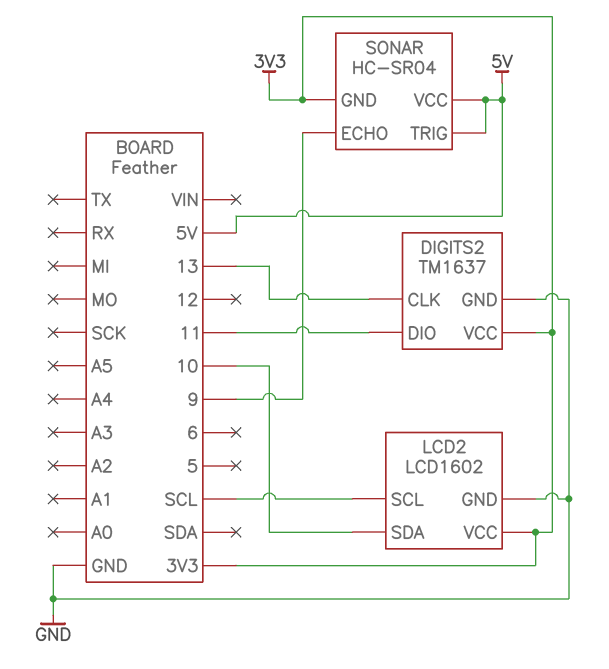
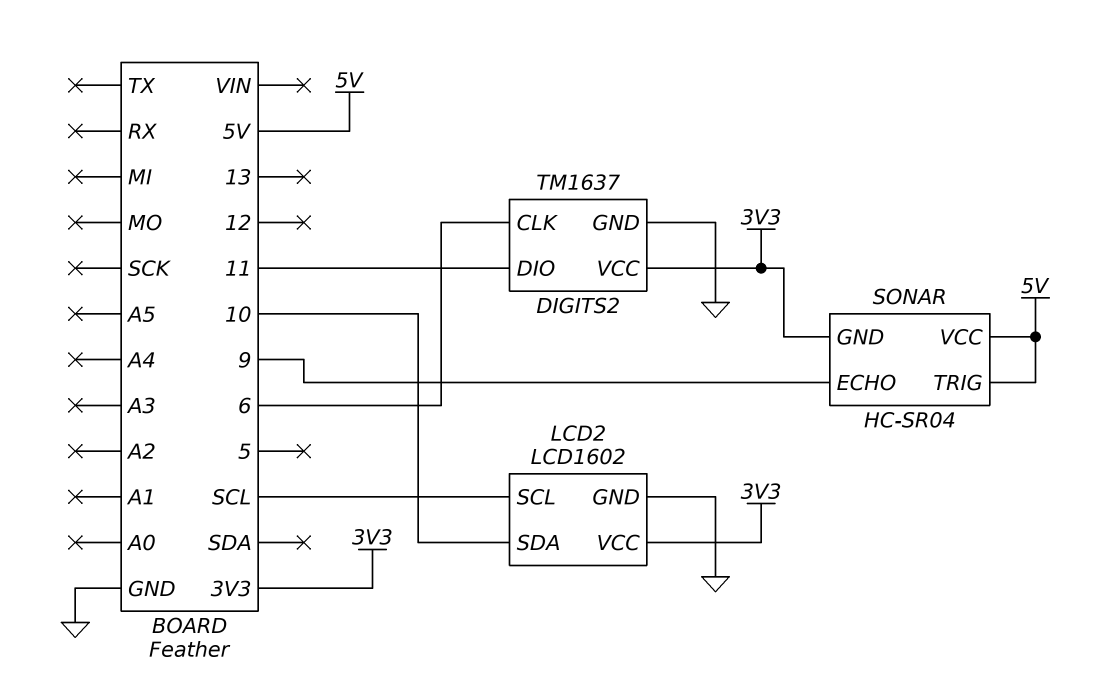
DIGITS2 pin CLK: 13 -> 6

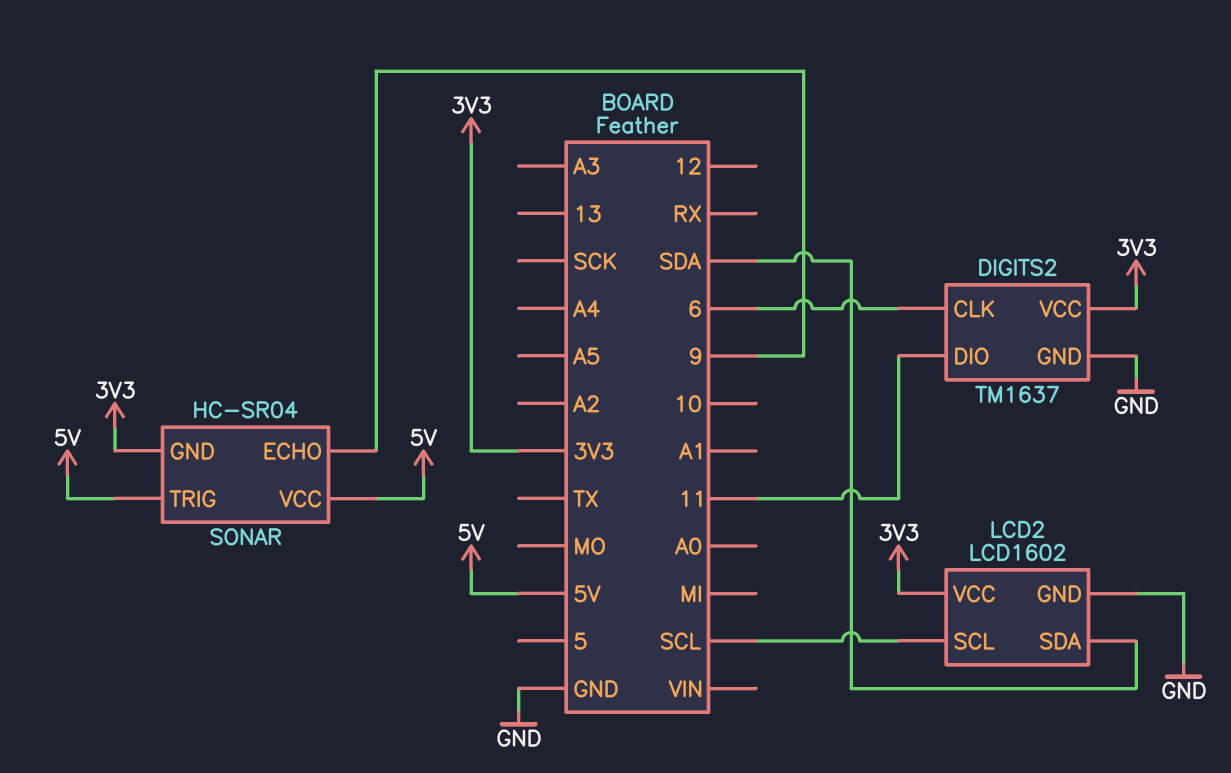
LCD2 pin SDA: 10 -> SDA

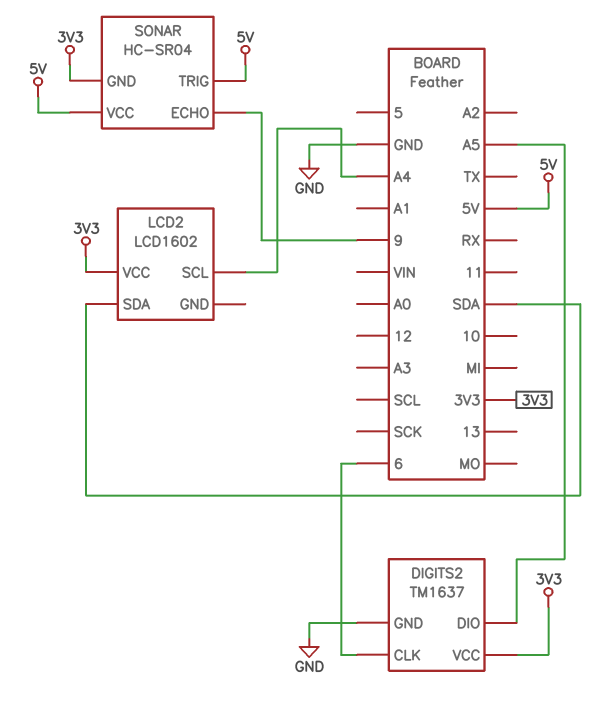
DIGITS2 pin DIO: 11 -> A5
LCD2 pin GND: GND -> none
LCD2 pin SCL: SCL -> A4

